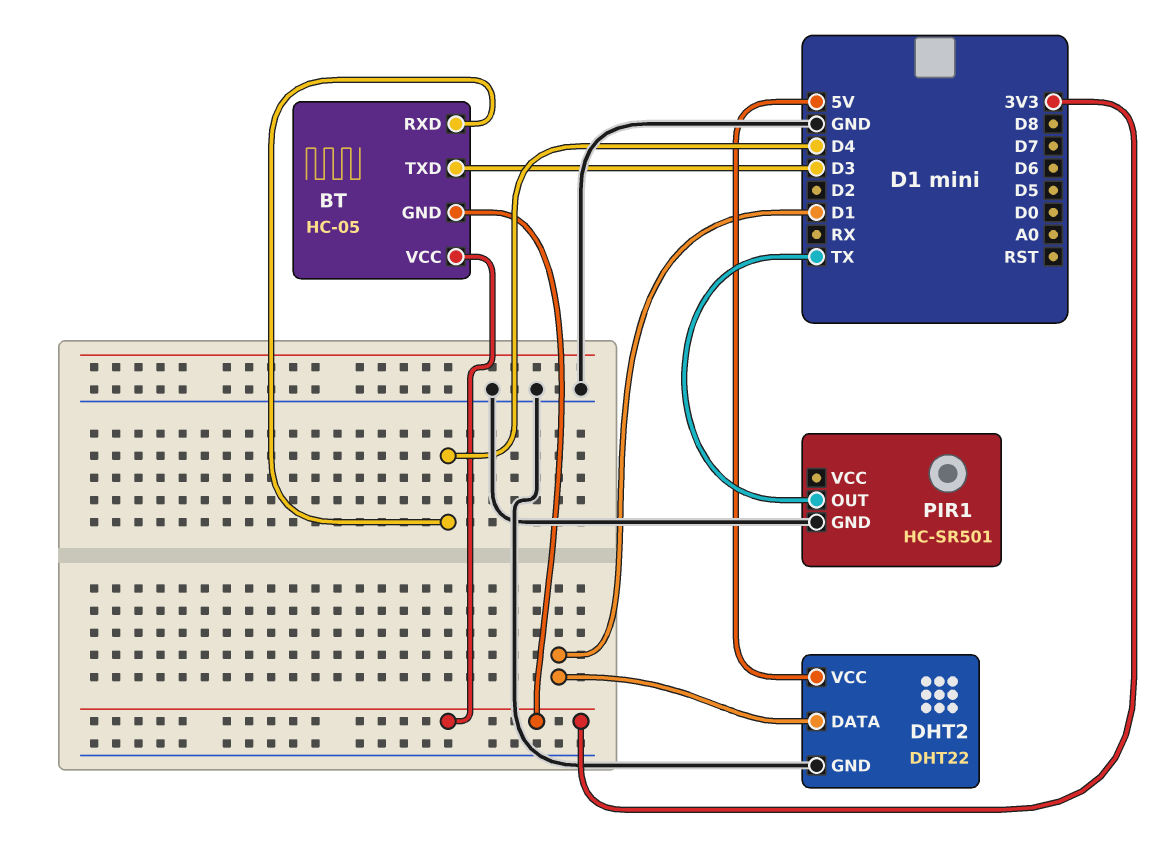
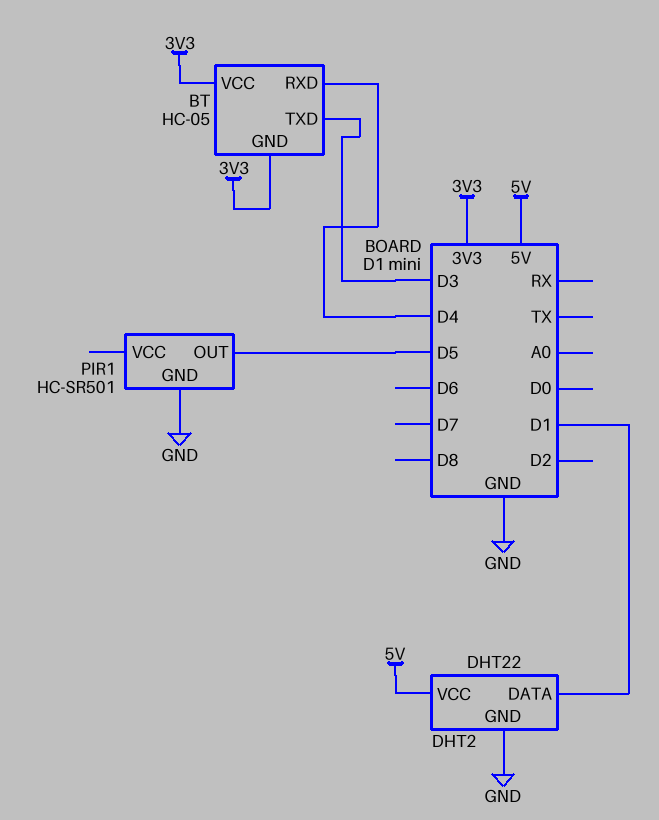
PIR1 pin OUT: TX -> D5

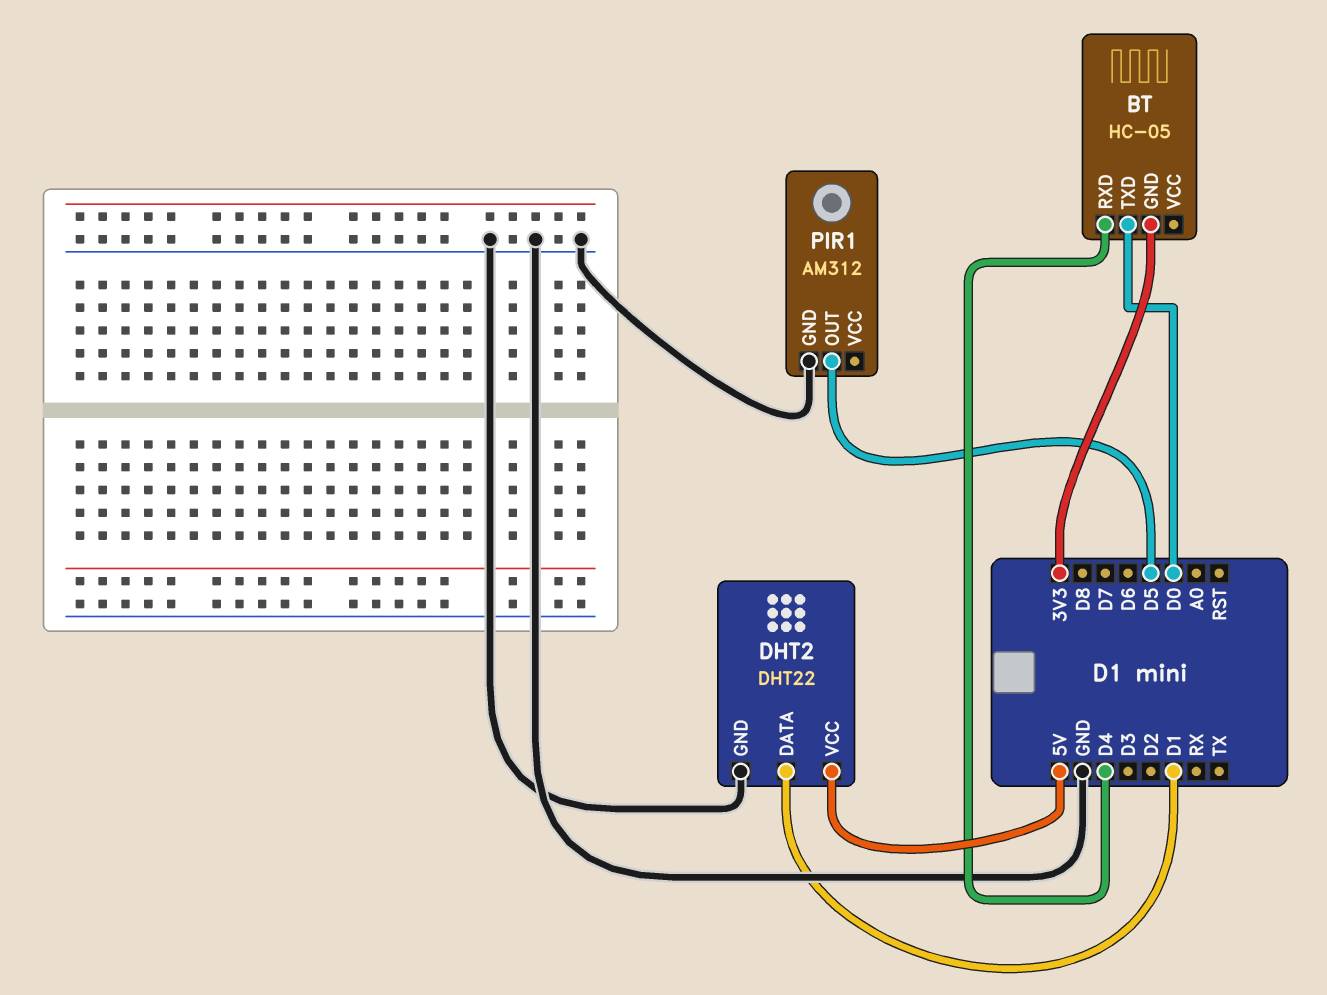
BT pin TXD: D3 -> D0
BT pin VCC: 3V3 -> none
PIR1: HC-SR501 -> AM312

